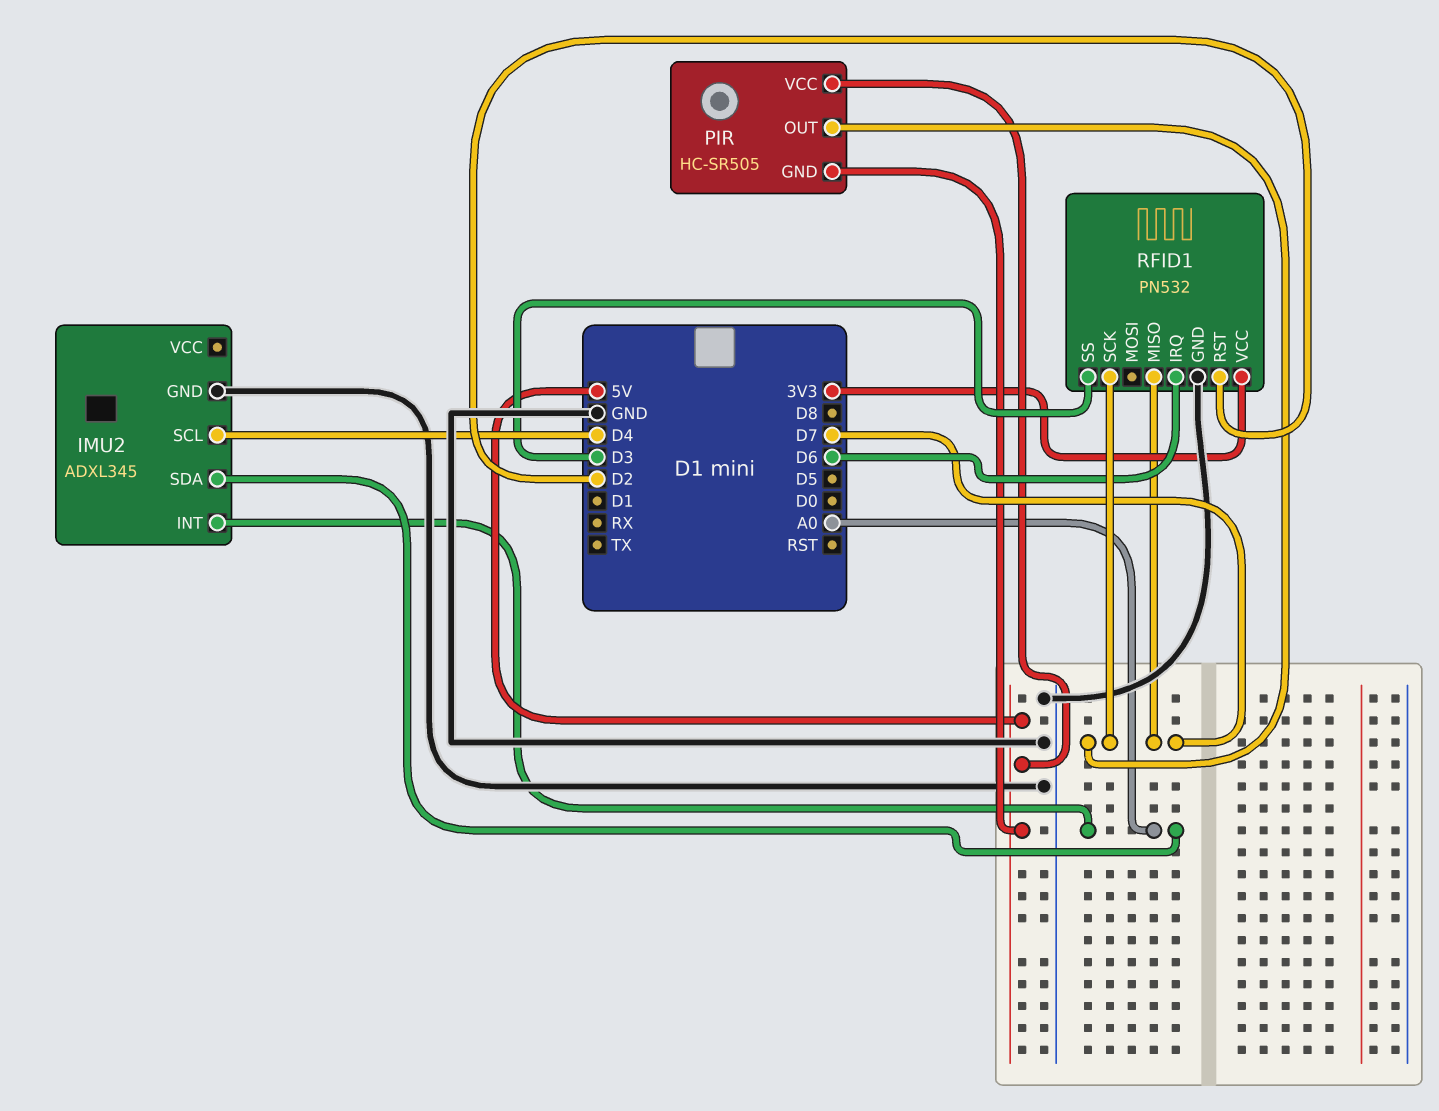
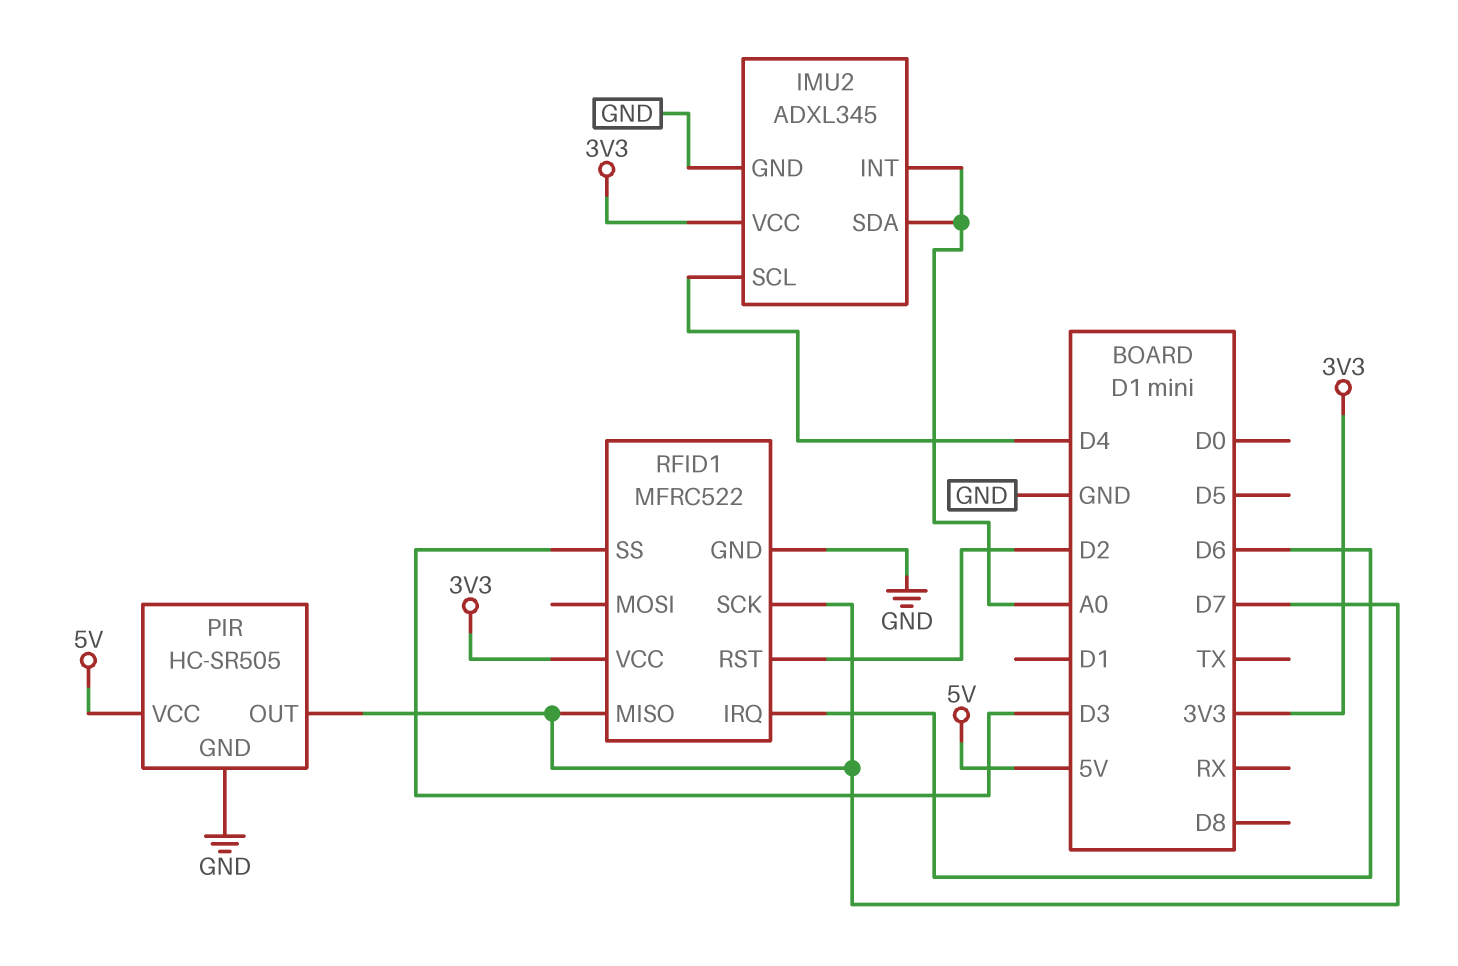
IMU2 pin VCC: none -> 3V3
PIR pin GND: 5V -> GND
RFID1: PN532 -> MFRC522

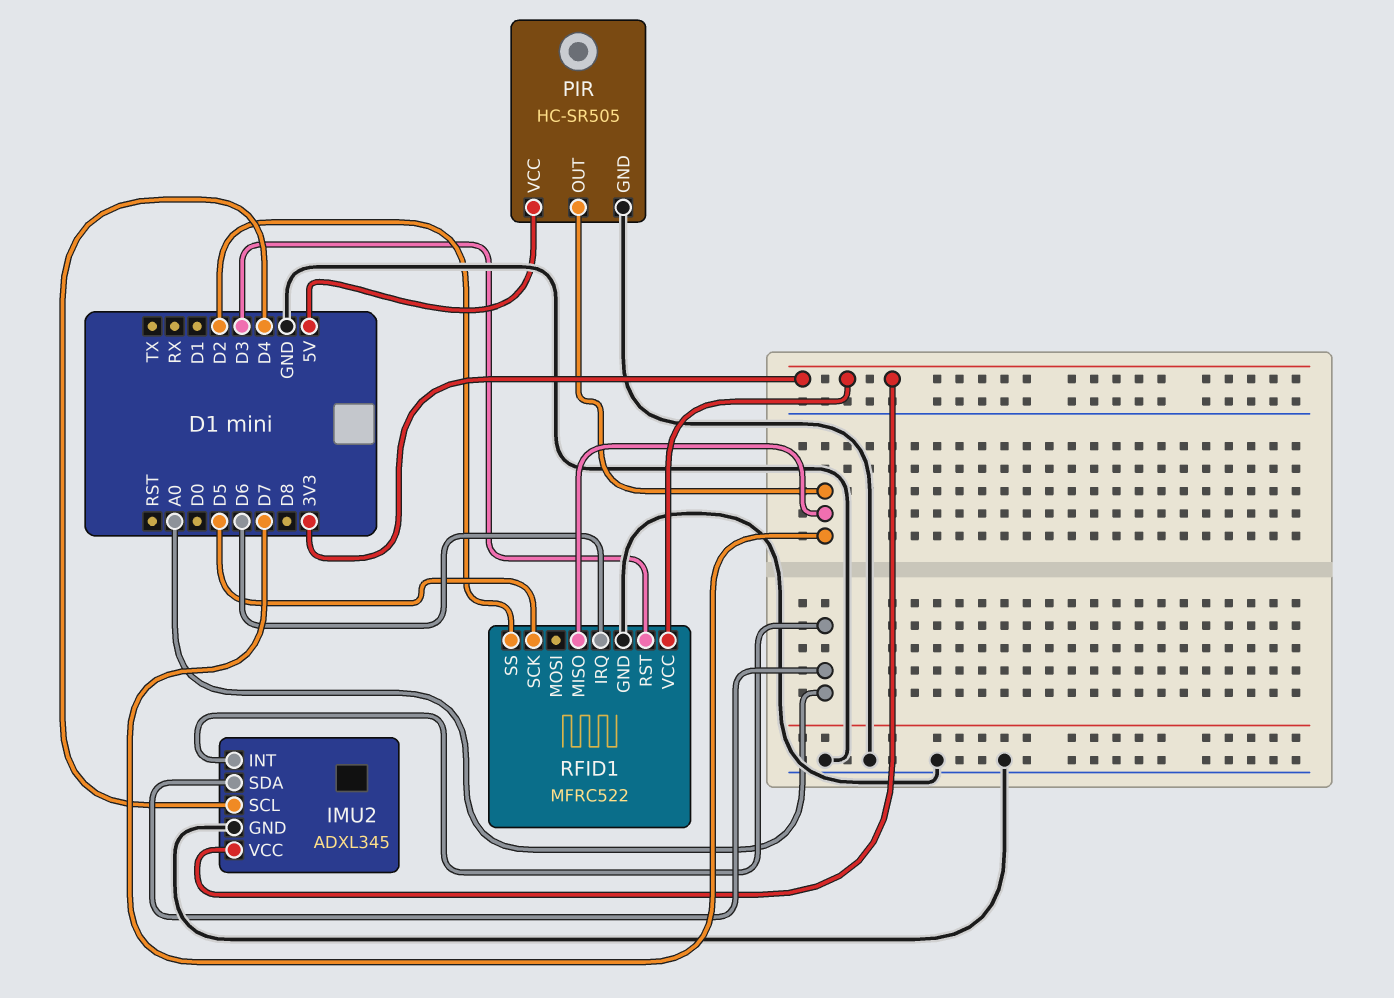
RFID1 pin RST: D2 -> D3
RFID1 pin SCK: D7 -> D5
RFID1 pin SS: D3 -> D2

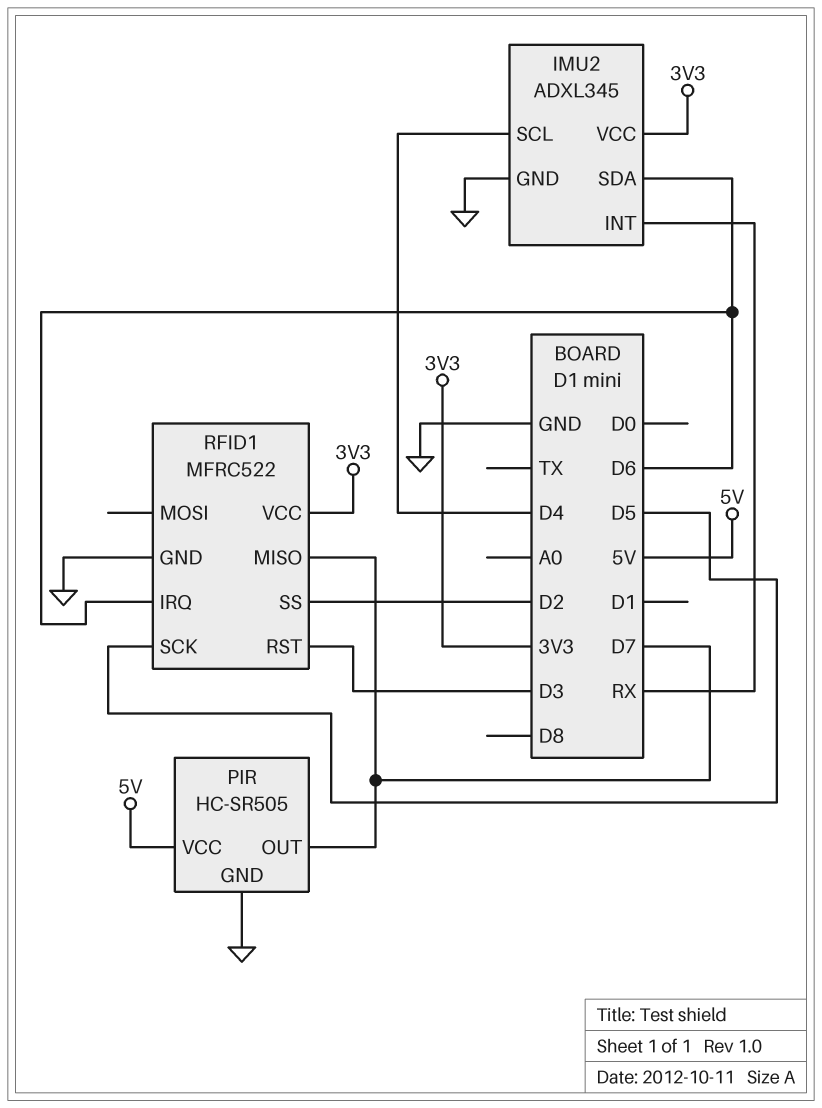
IMU2 pin INT: A0 -> RX
IMU2 pin SDA: A0 -> D6

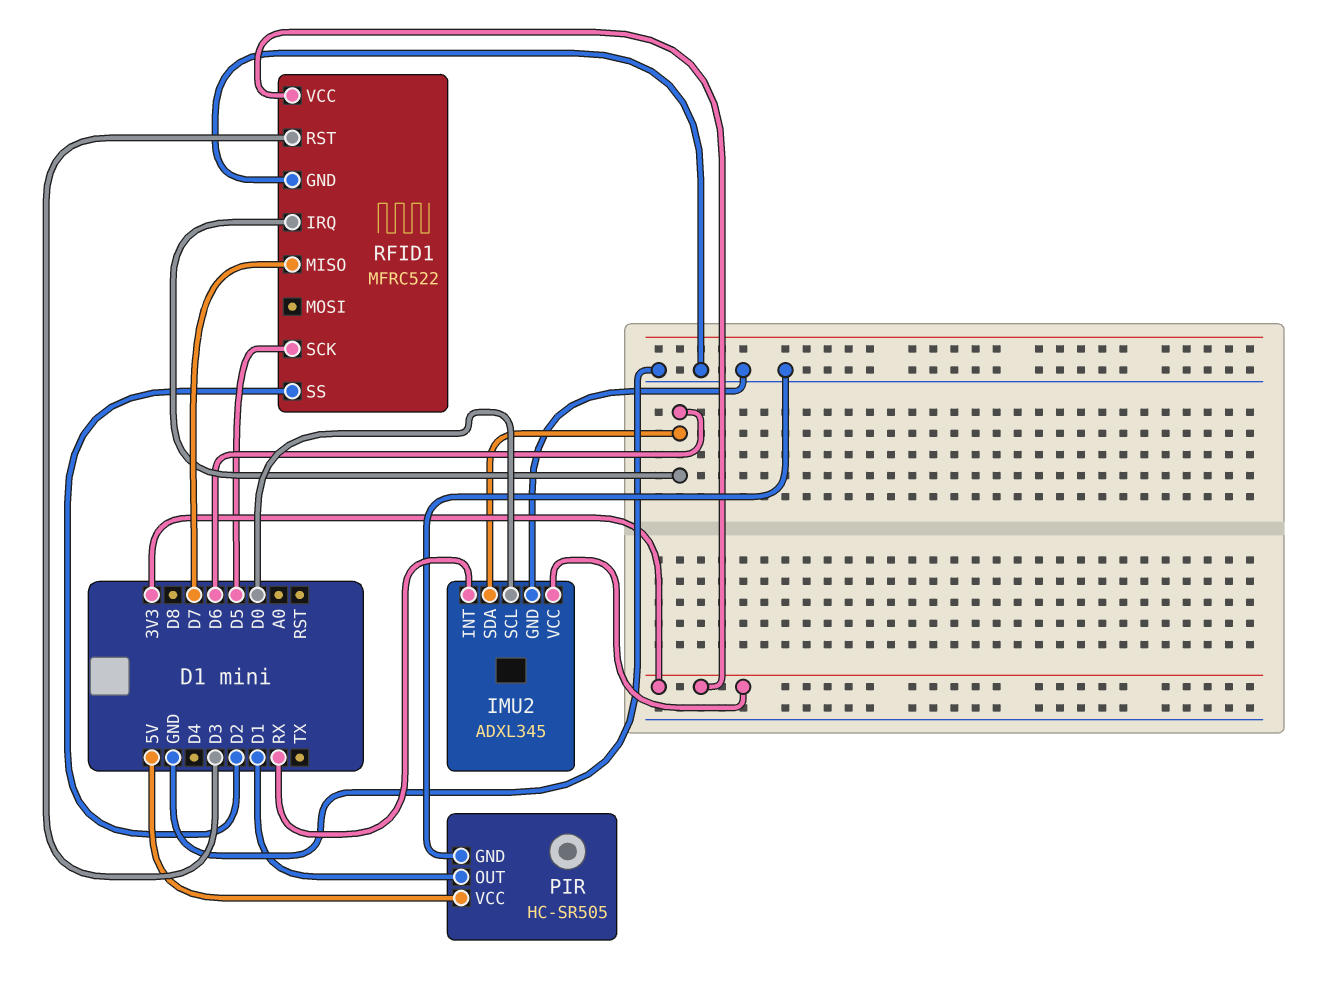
IMU2 pin SCL: D4 -> D0
PIR pin OUT: D7 -> D1

